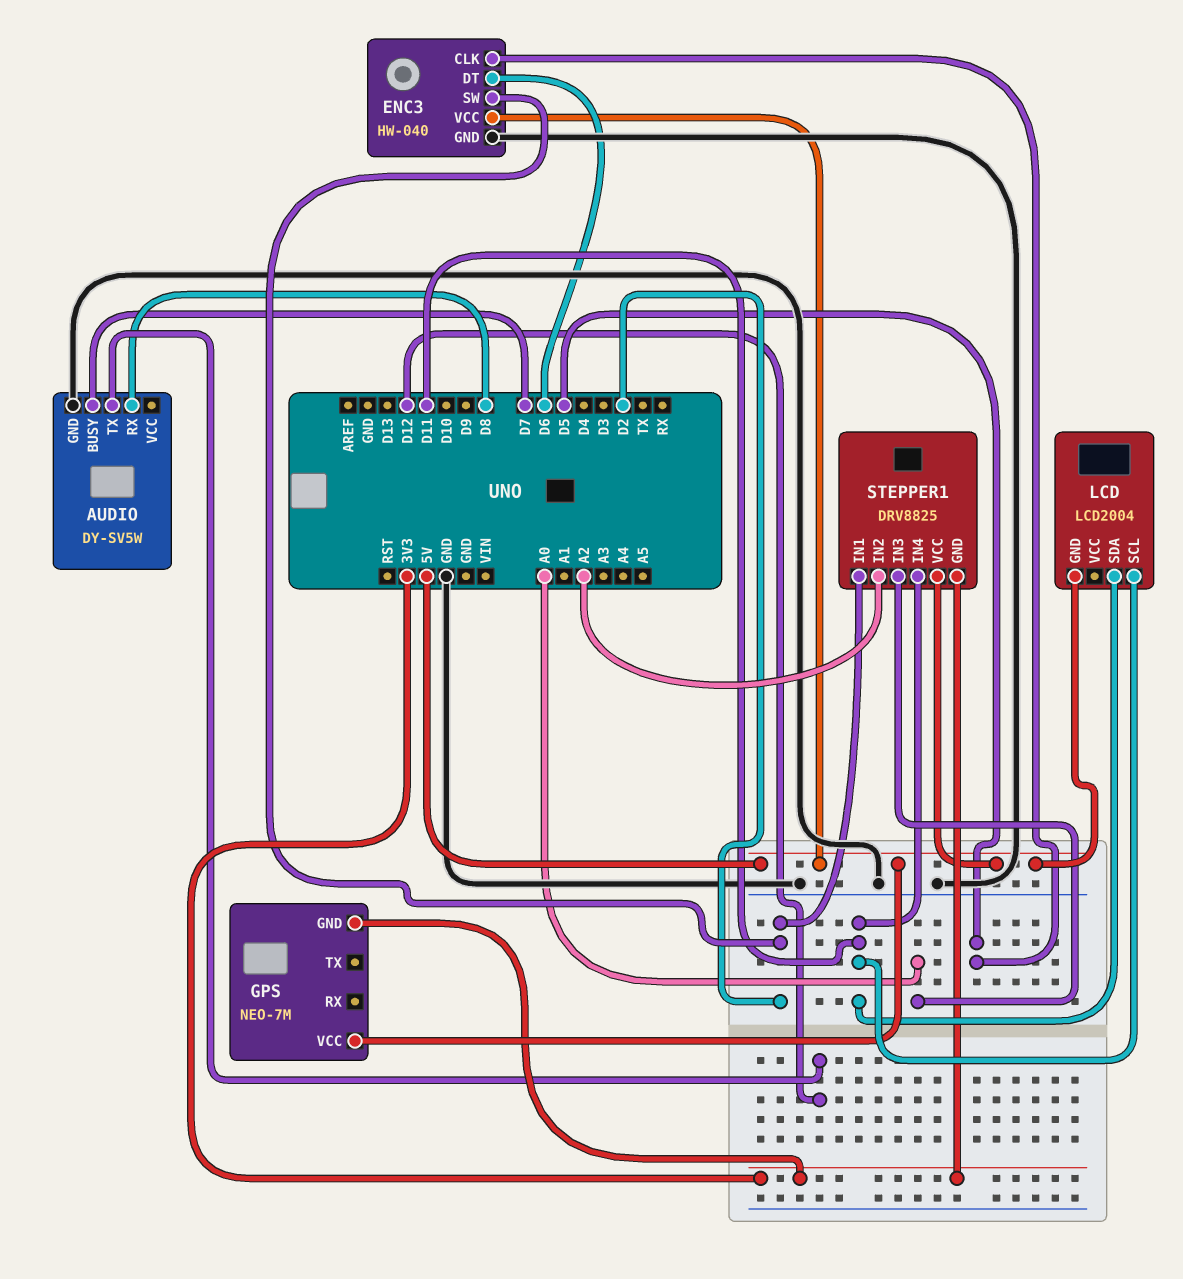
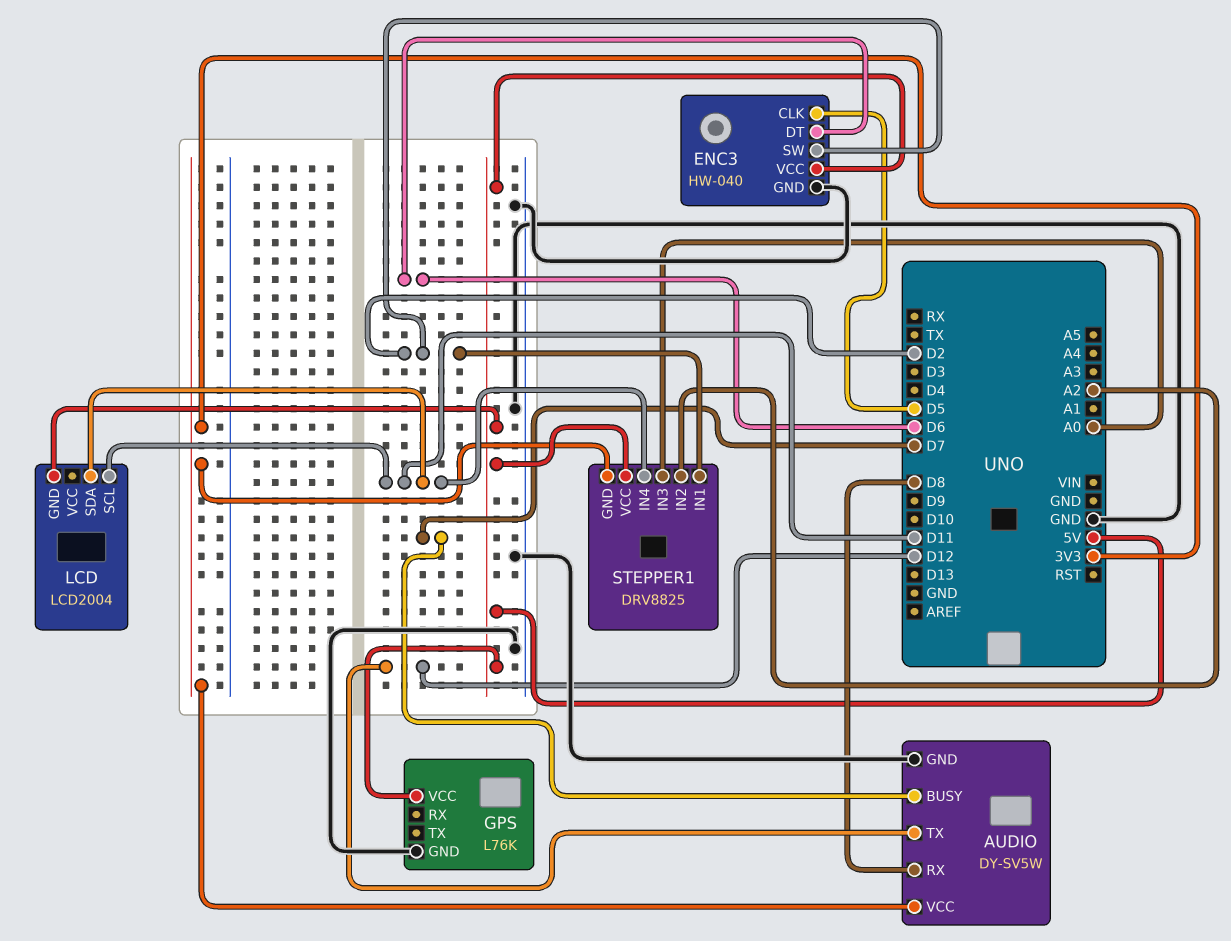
AUDIO pin VCC: none -> 3V3
GPS: NEO-7M -> L76K
GPS pin GND: 3V3 -> GND

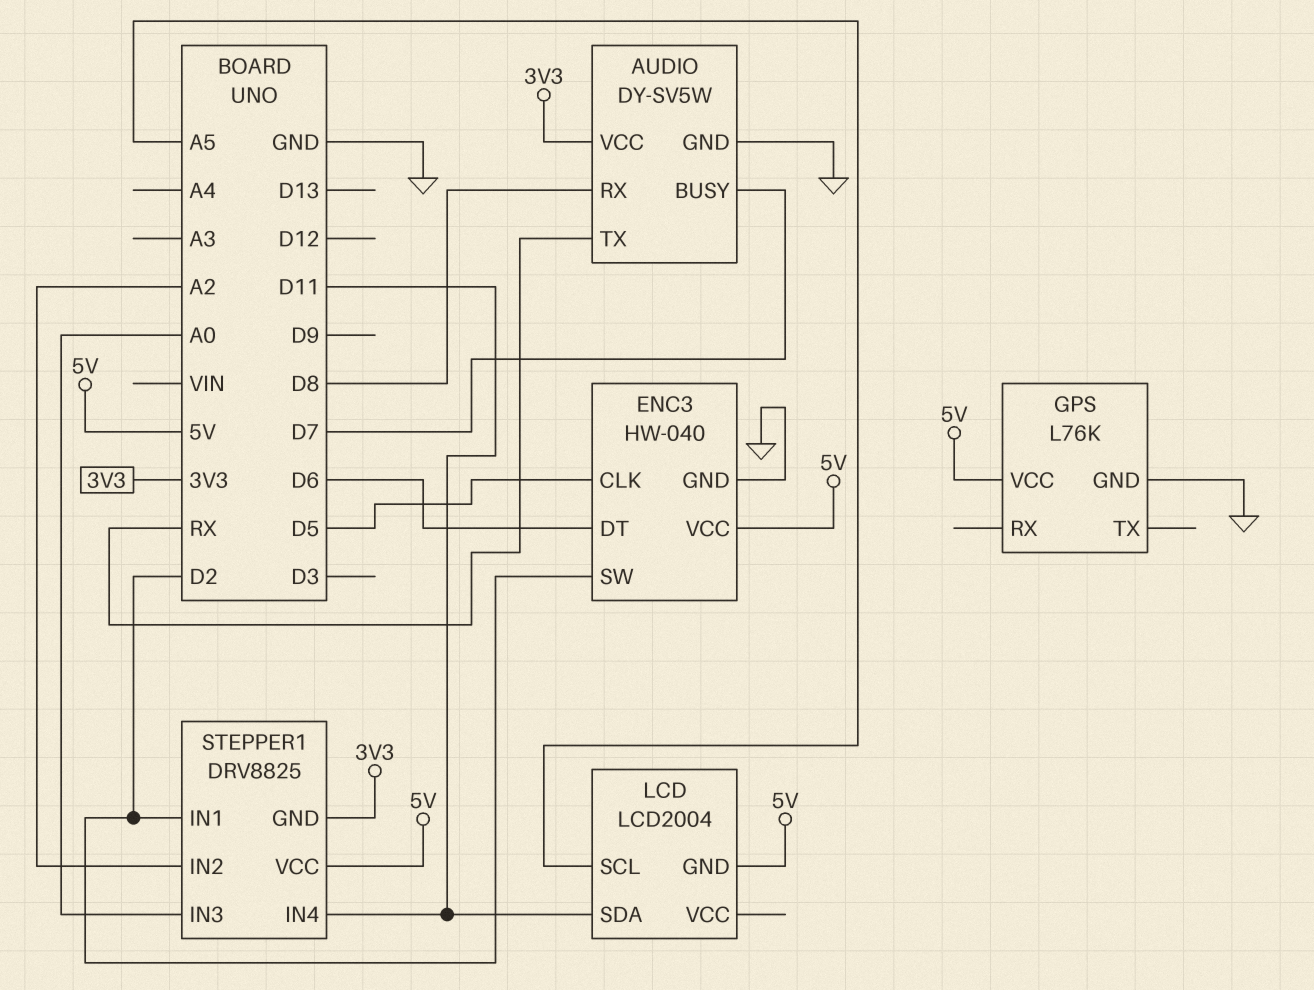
AUDIO pin TX: D12 -> RX
LCD pin SCL: D11 -> A5

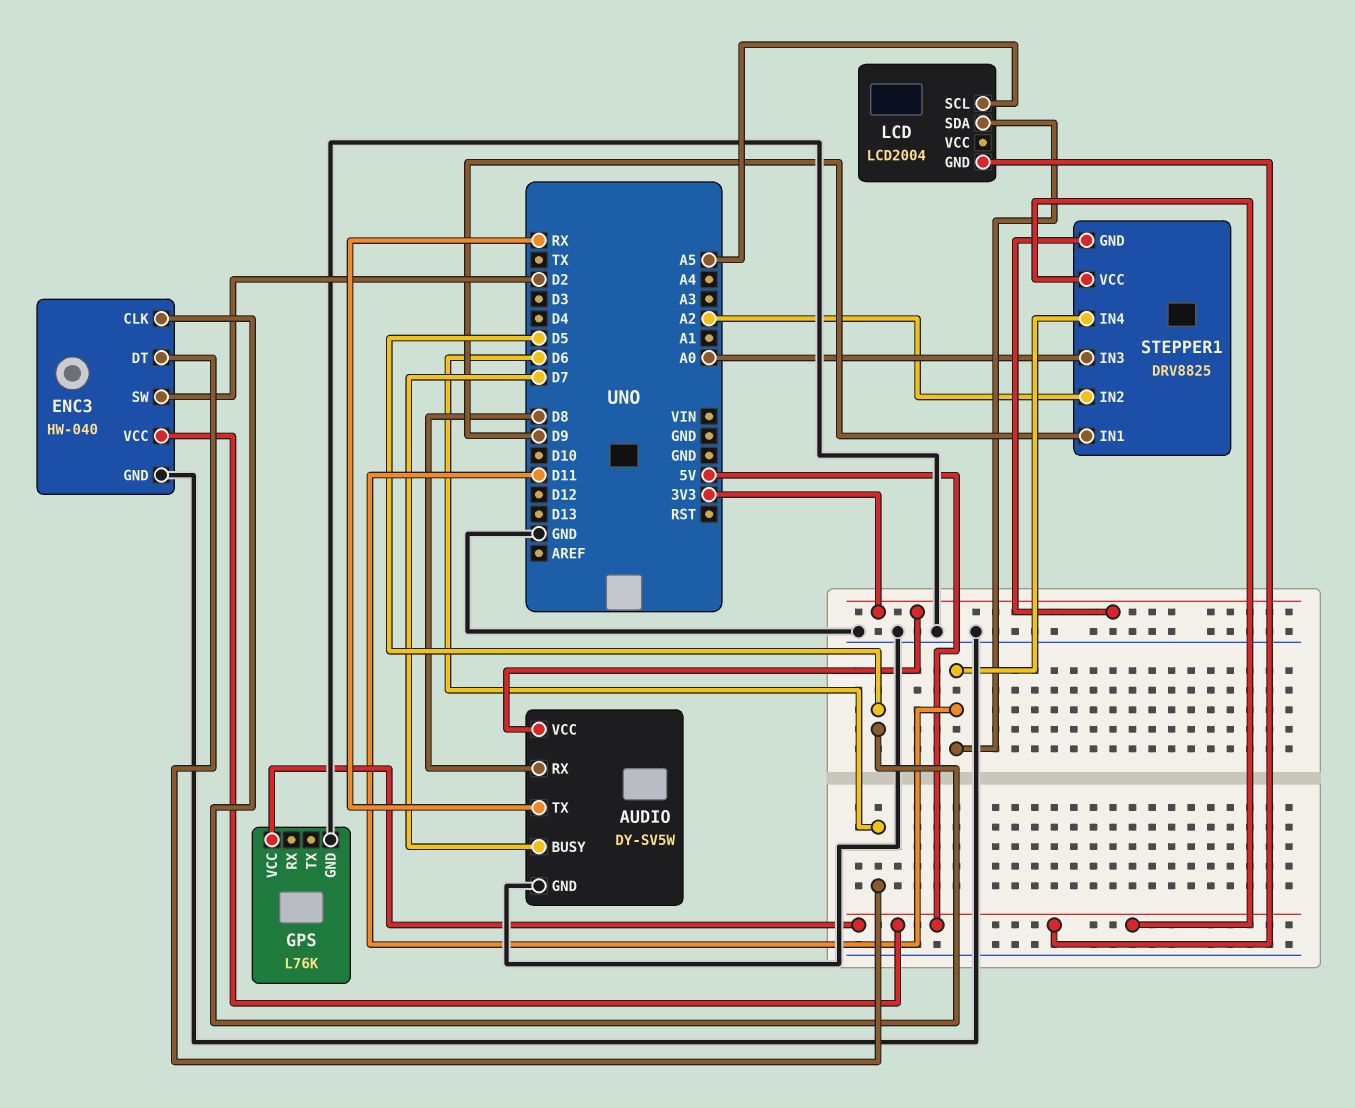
STEPPER1 pin IN1: D2 -> D9

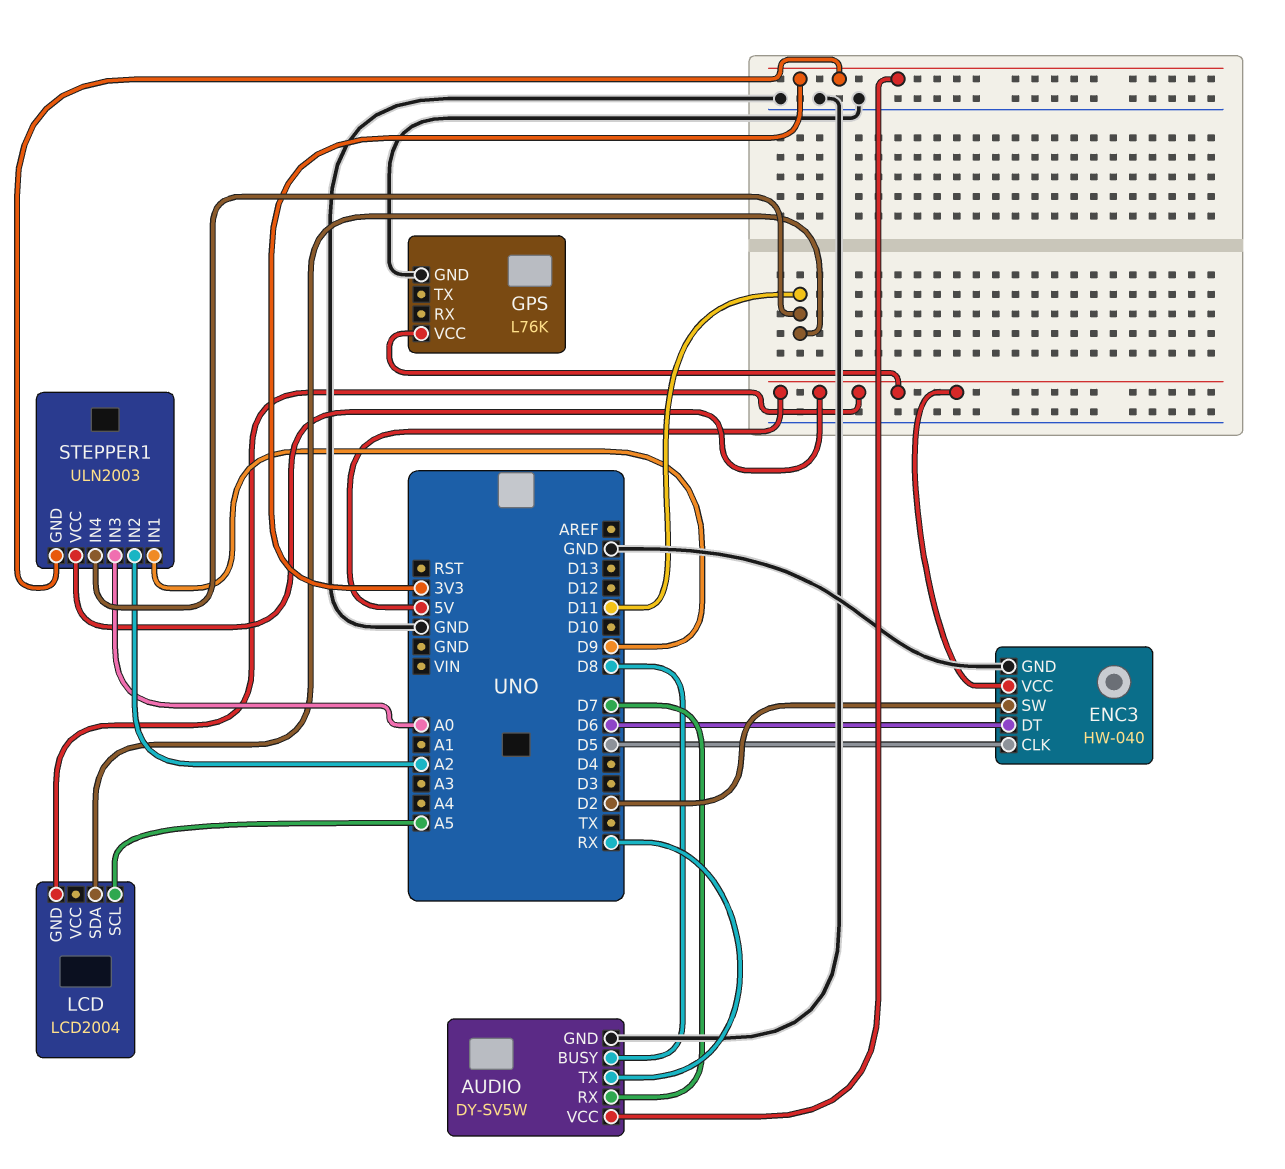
AUDIO pin BUSY: D7 -> D8
AUDIO pin RX: D8 -> D7
STEPPER1: DRV8825 -> ULN2003

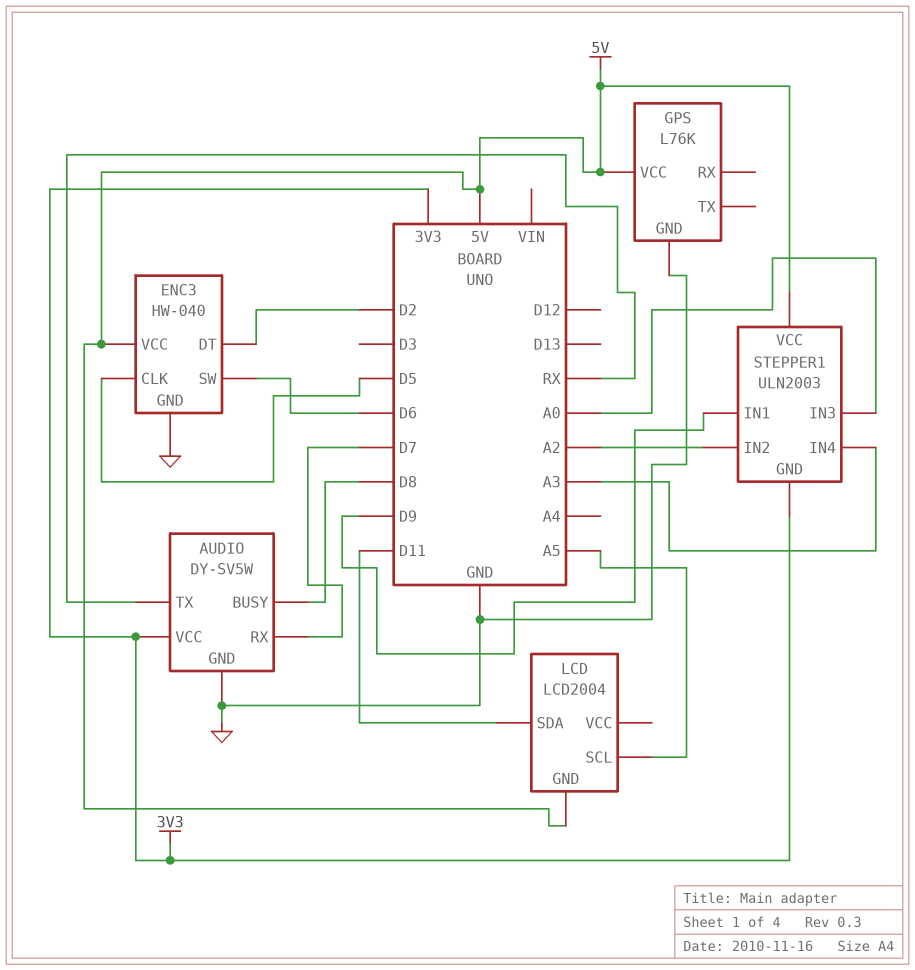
ENC3 pin DT: D6 -> D2
ENC3 pin SW: D2 -> D6
STEPPER1 pin IN4: D11 -> A3

